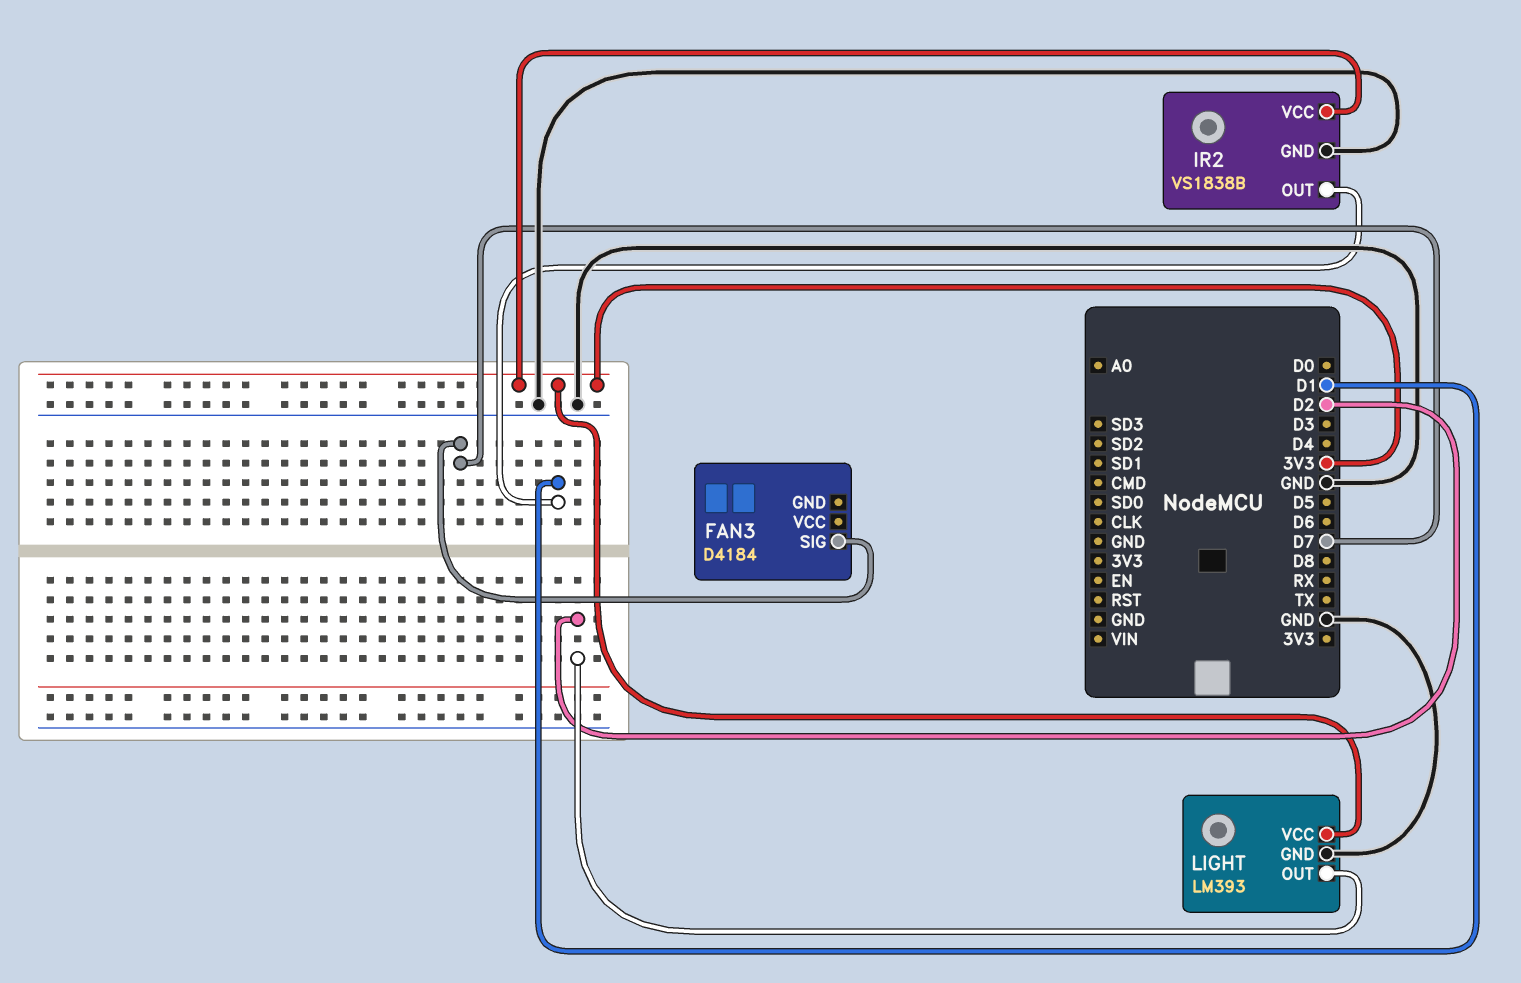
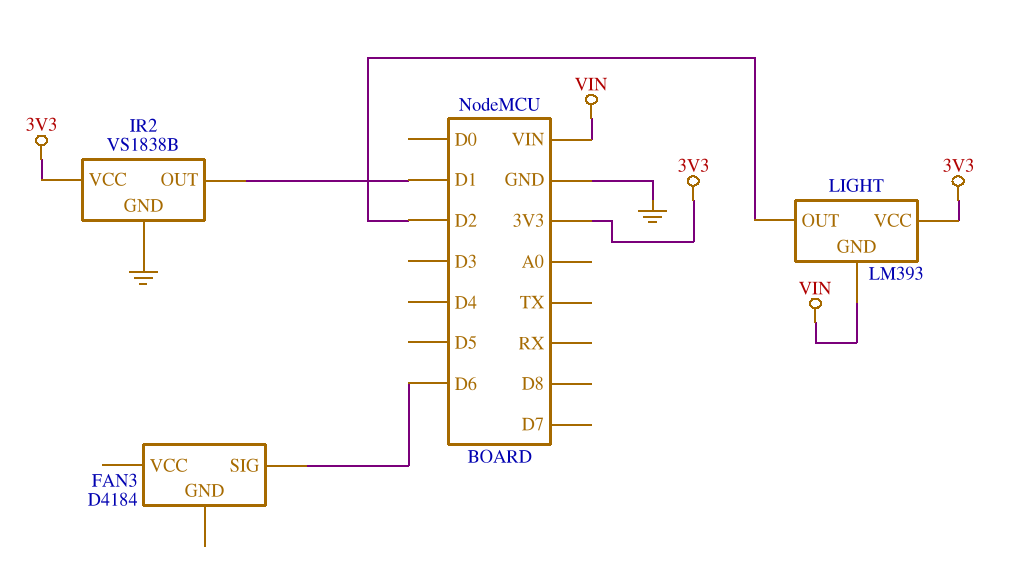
FAN3 pin SIG: D7 -> D6
LIGHT pin GND: GND -> VIN

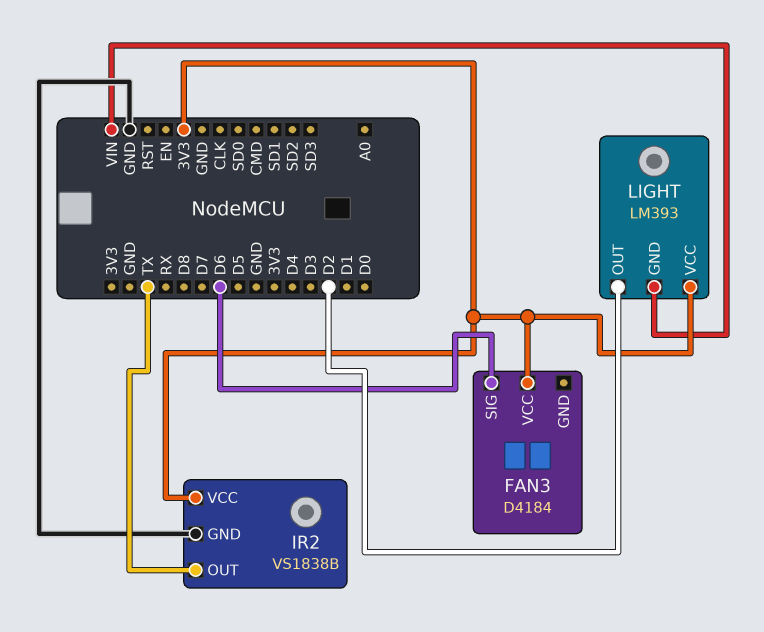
FAN3 pin VCC: none -> 3V3
IR2 pin OUT: D1 -> TX

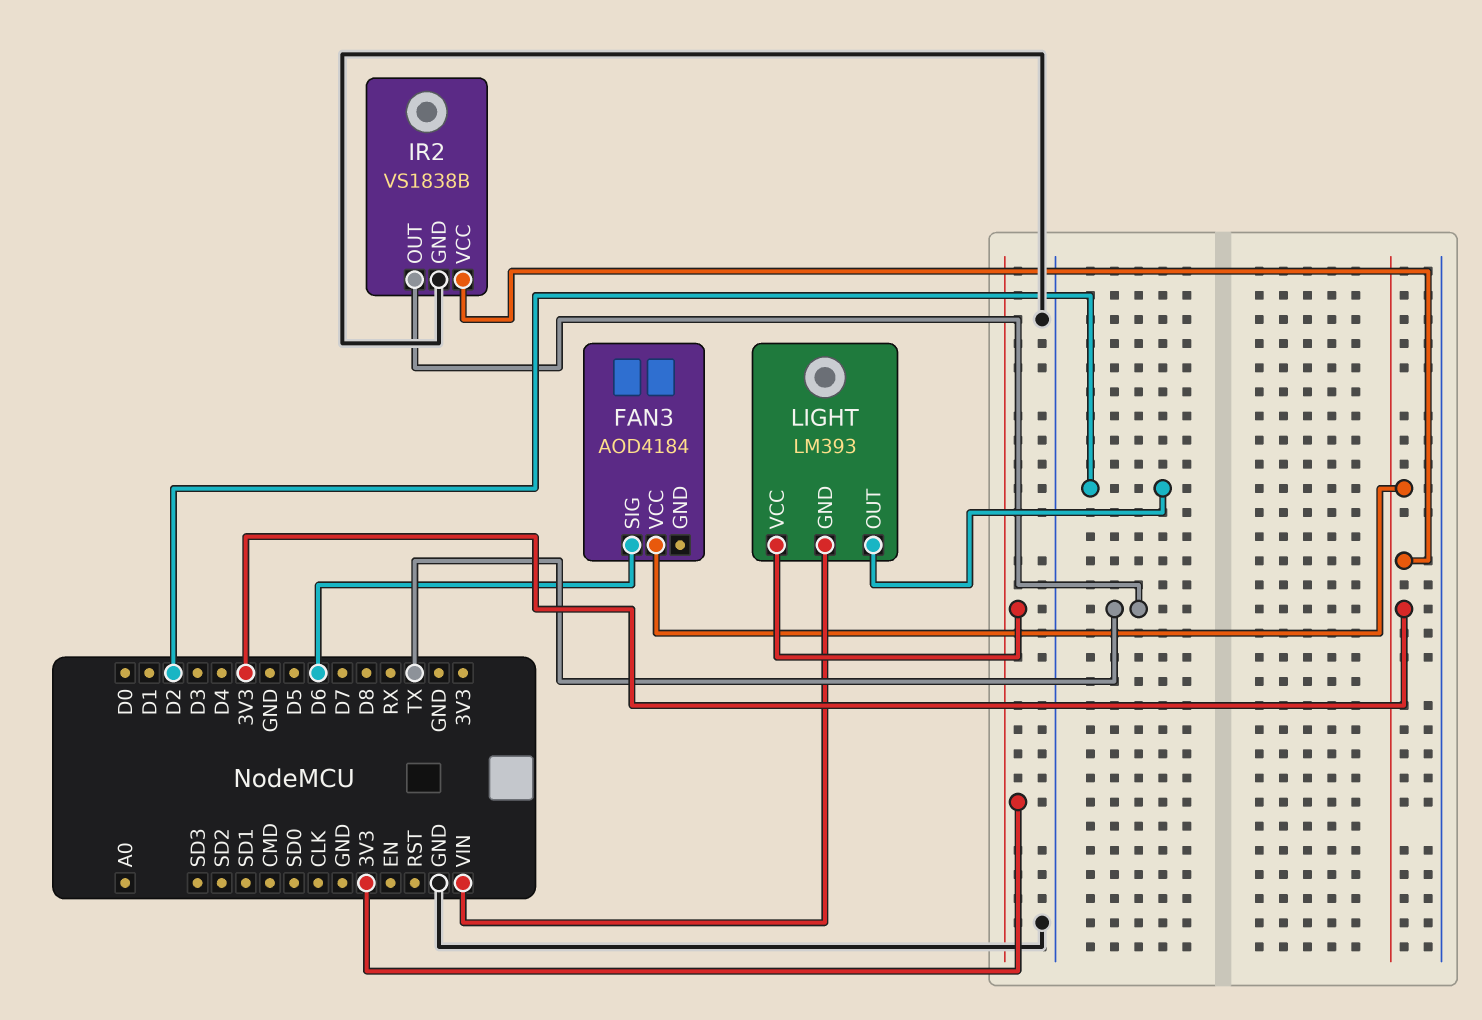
FAN3: D4184 -> AOD4184

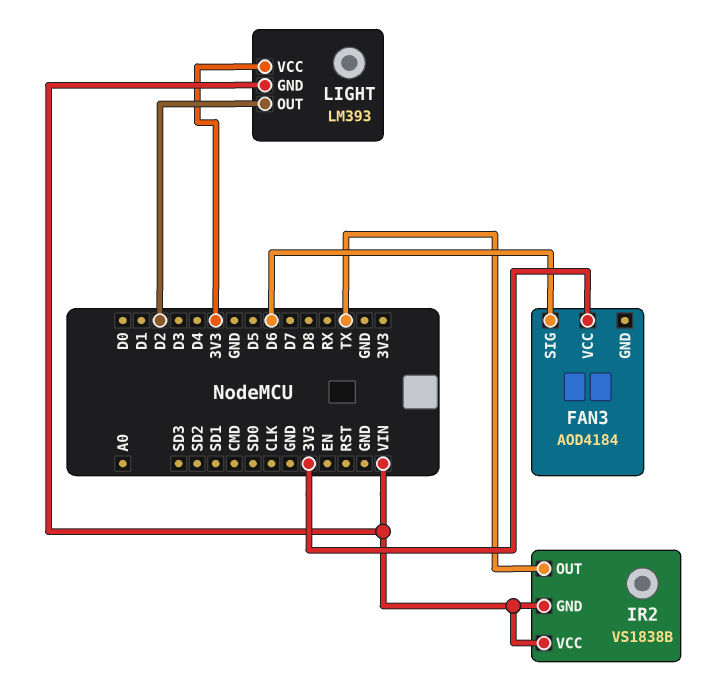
IR2 pin GND: GND -> VIN
IR2 pin VCC: 3V3 -> VIN

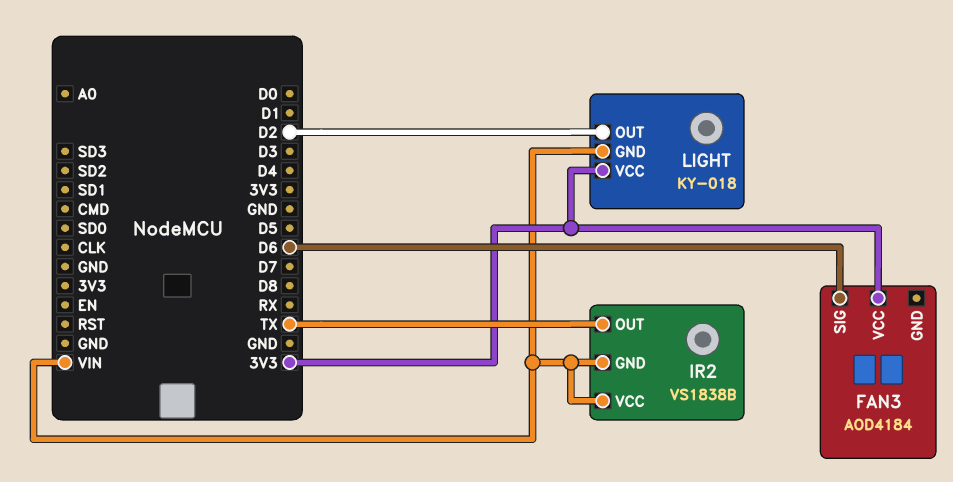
LIGHT: LM393 -> KY-018

